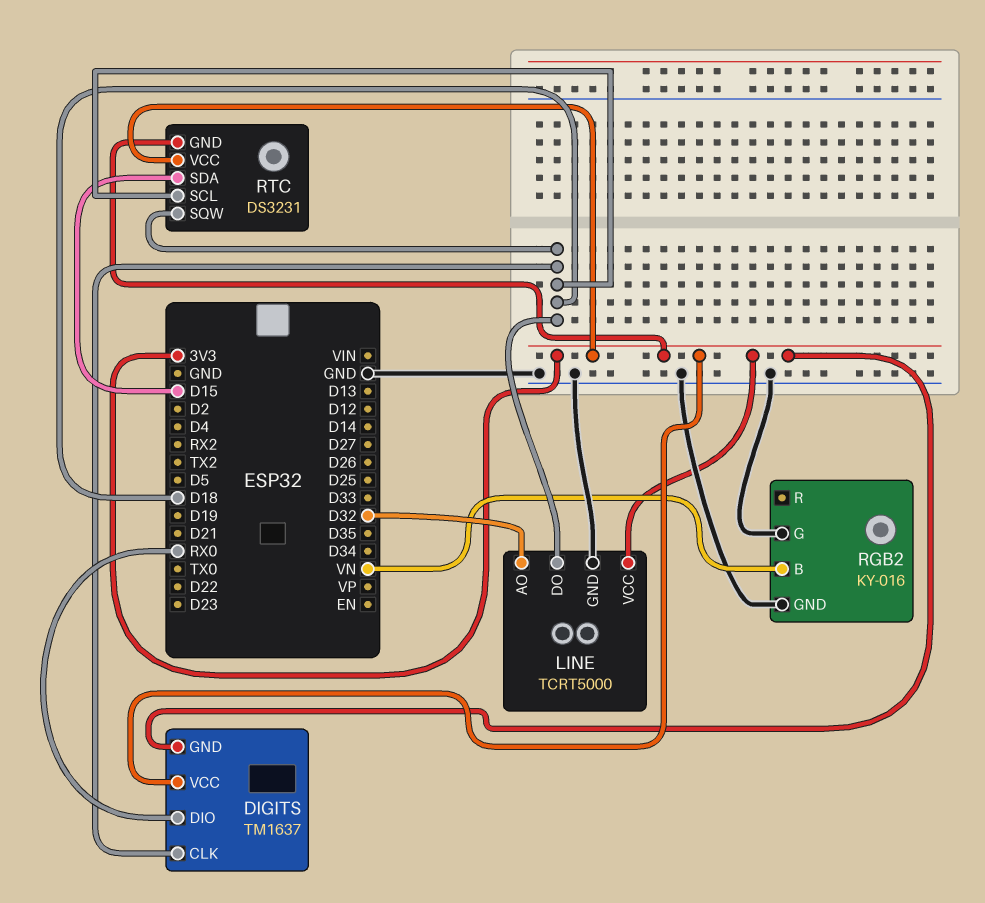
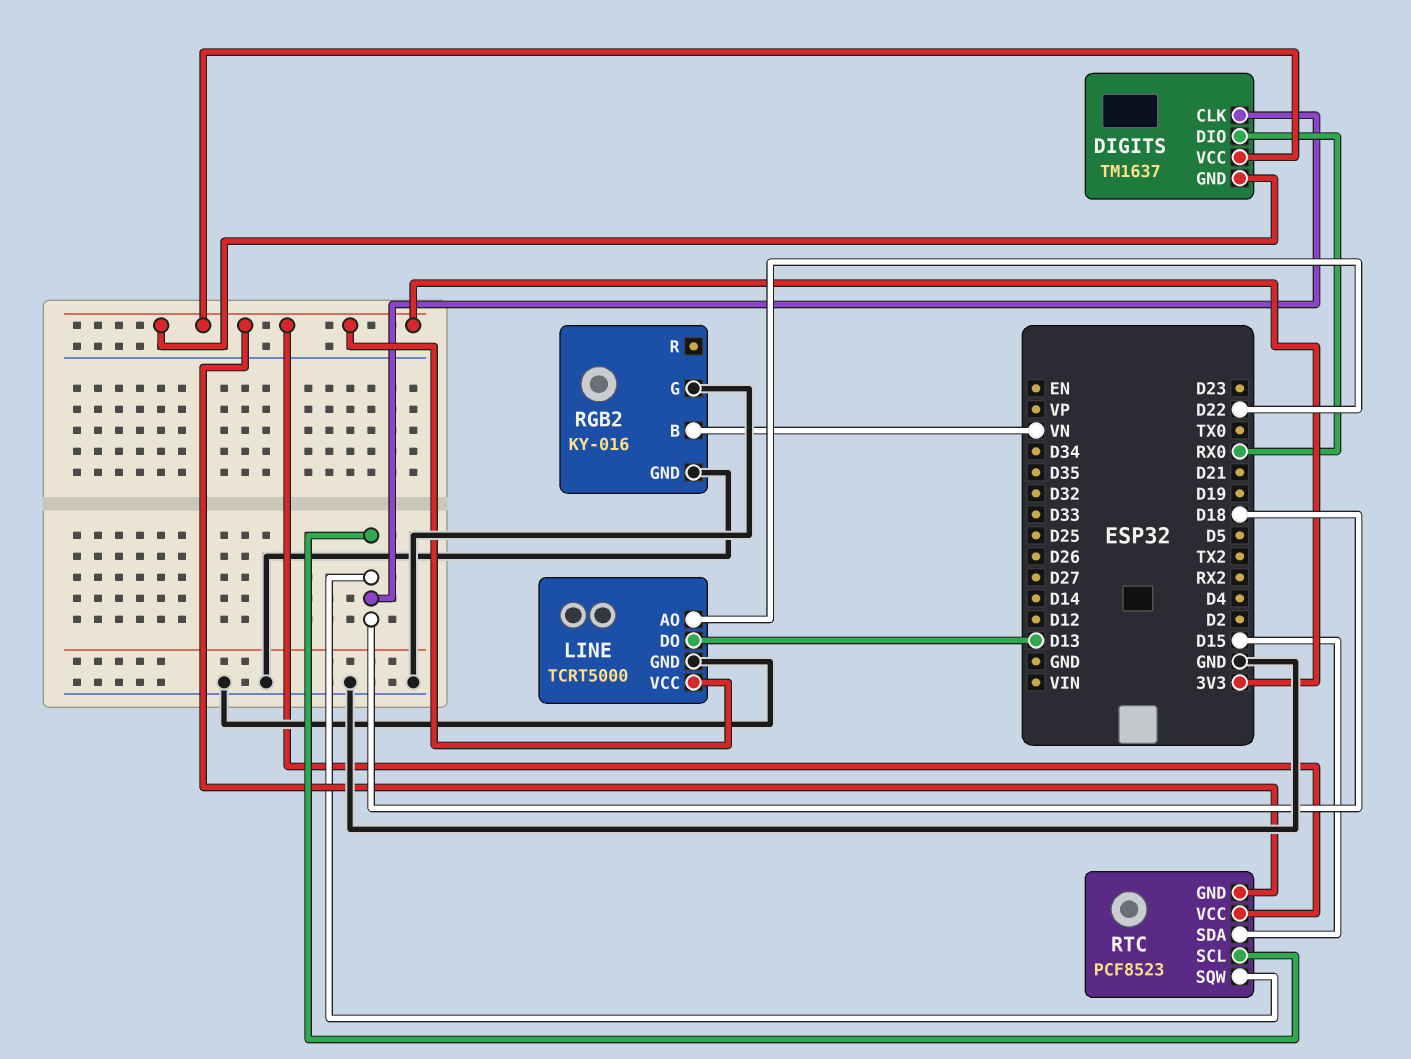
LINE pin AO: D32 -> D22
LINE pin DO: D18 -> D13
RTC: DS3231 -> PCF8523

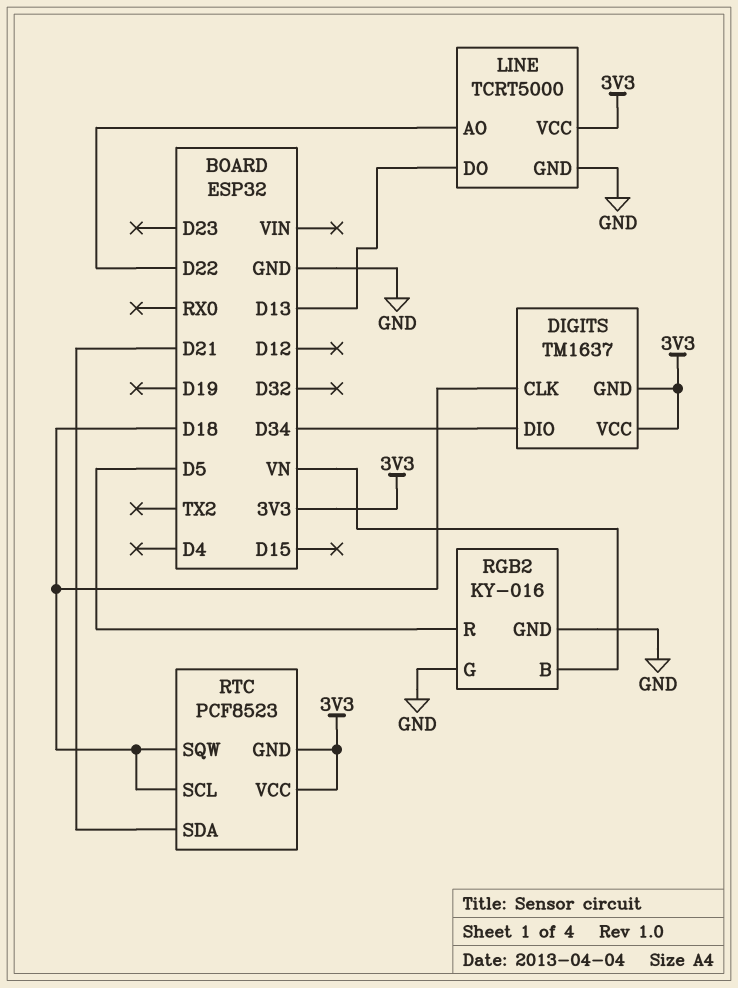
DIGITS pin DIO: RX0 -> D34
RGB2 pin R: none -> D5
RTC pin SDA: D15 -> D21

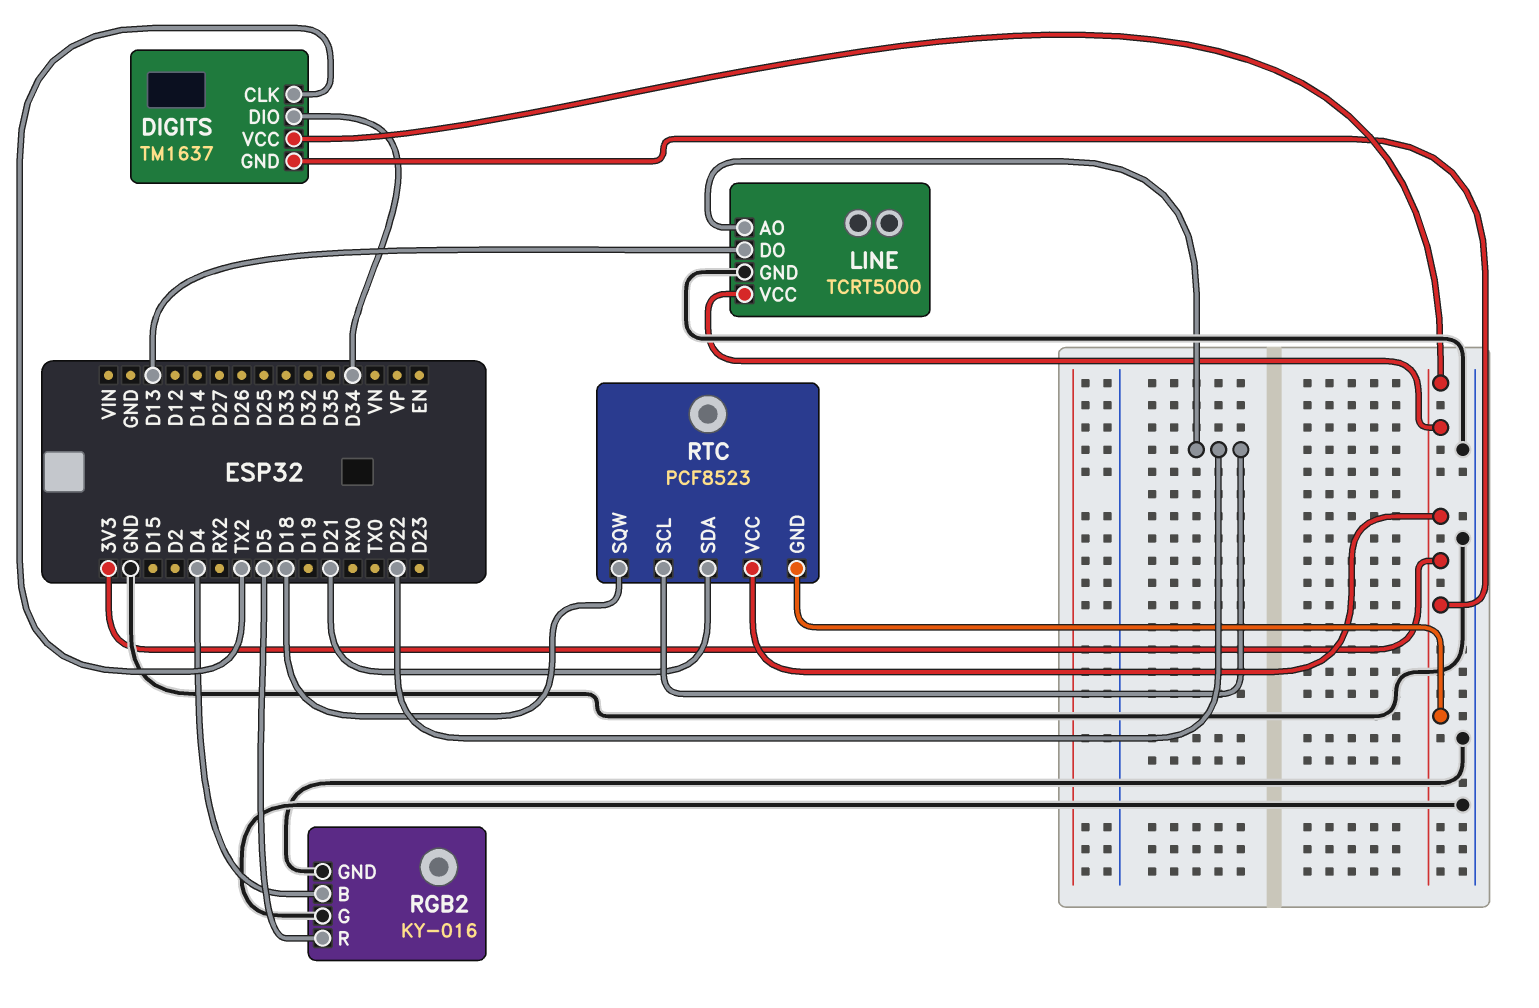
DIGITS pin CLK: D18 -> TX2
RGB2 pin B: VN -> D4
RTC pin SCL: D18 -> D22

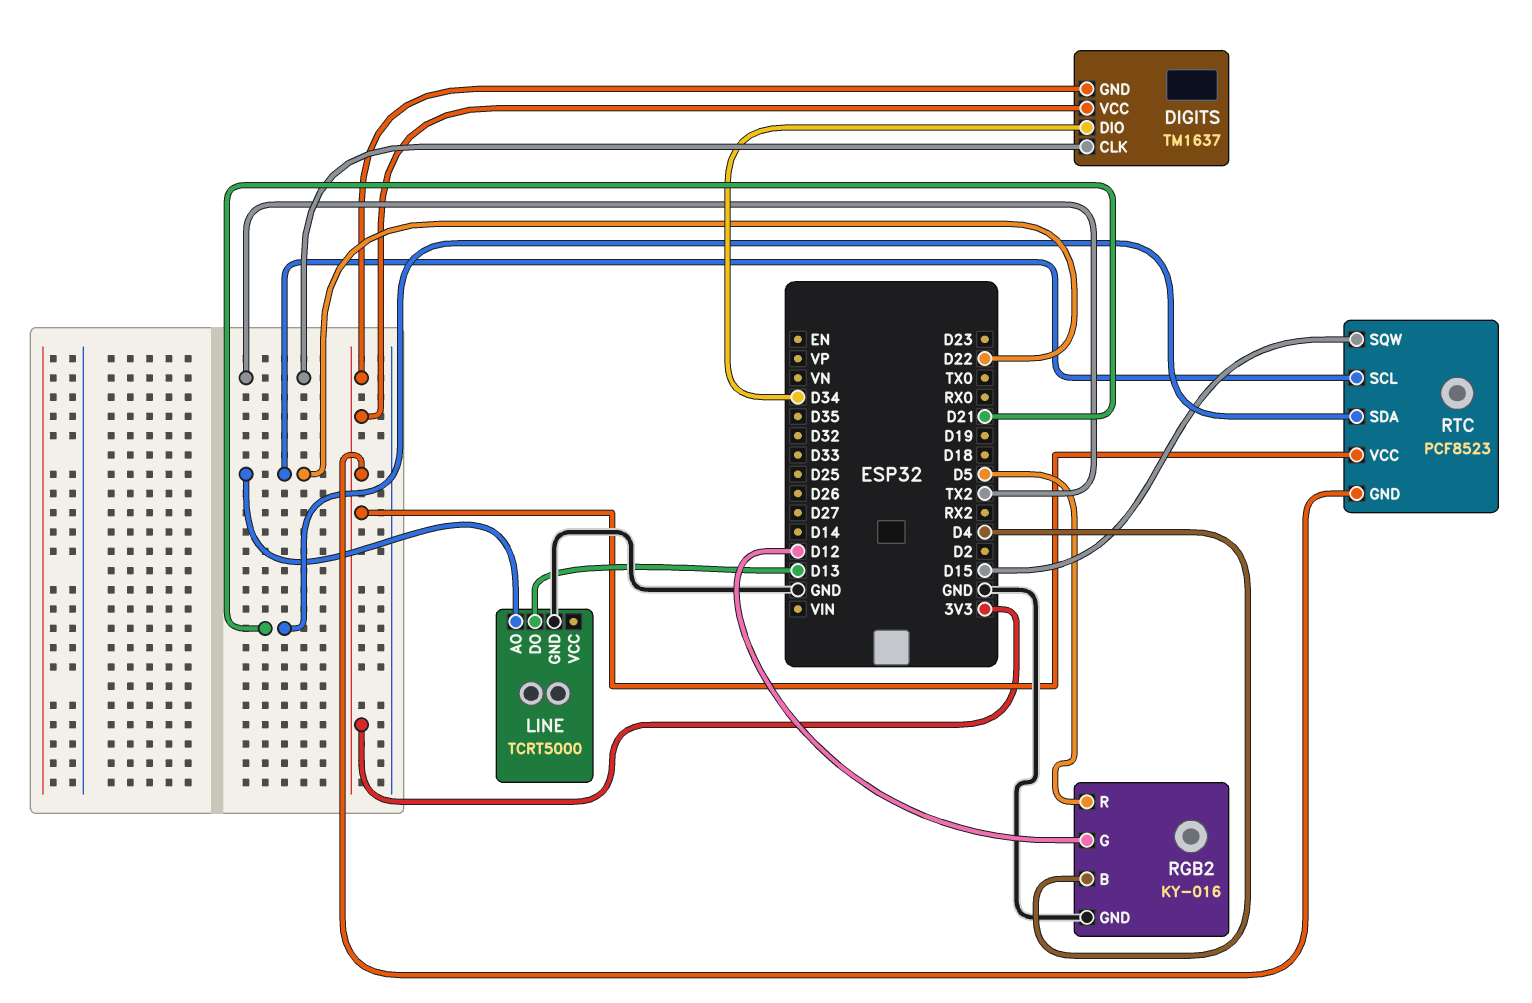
LINE pin VCC: 3V3 -> none
RGB2 pin G: GND -> D12
RTC pin SQW: D18 -> D15

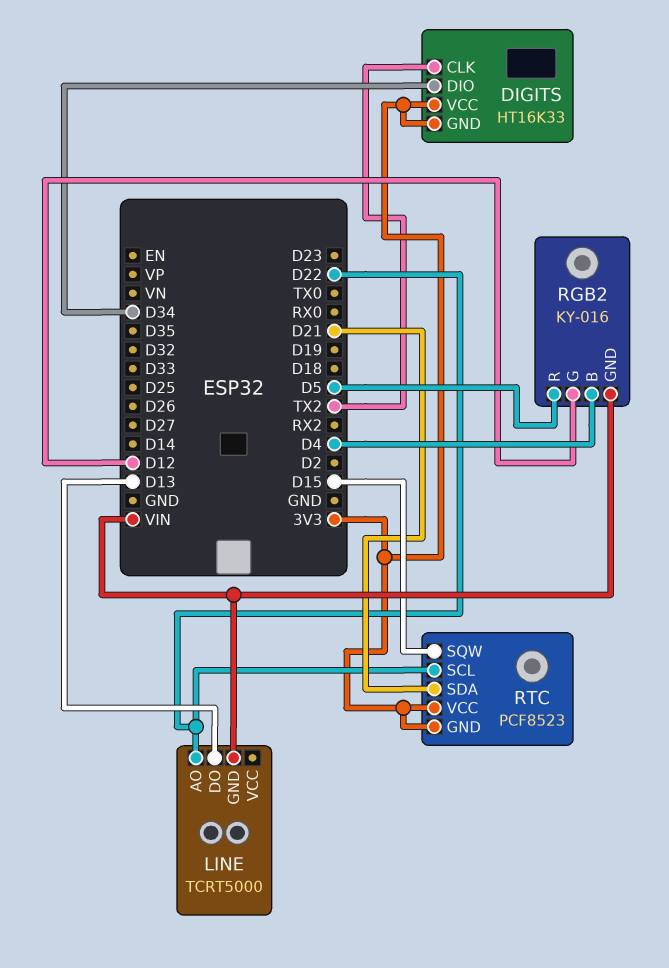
DIGITS: TM1637 -> HT16K33
LINE pin GND: GND -> VIN
RGB2 pin GND: GND -> VIN

